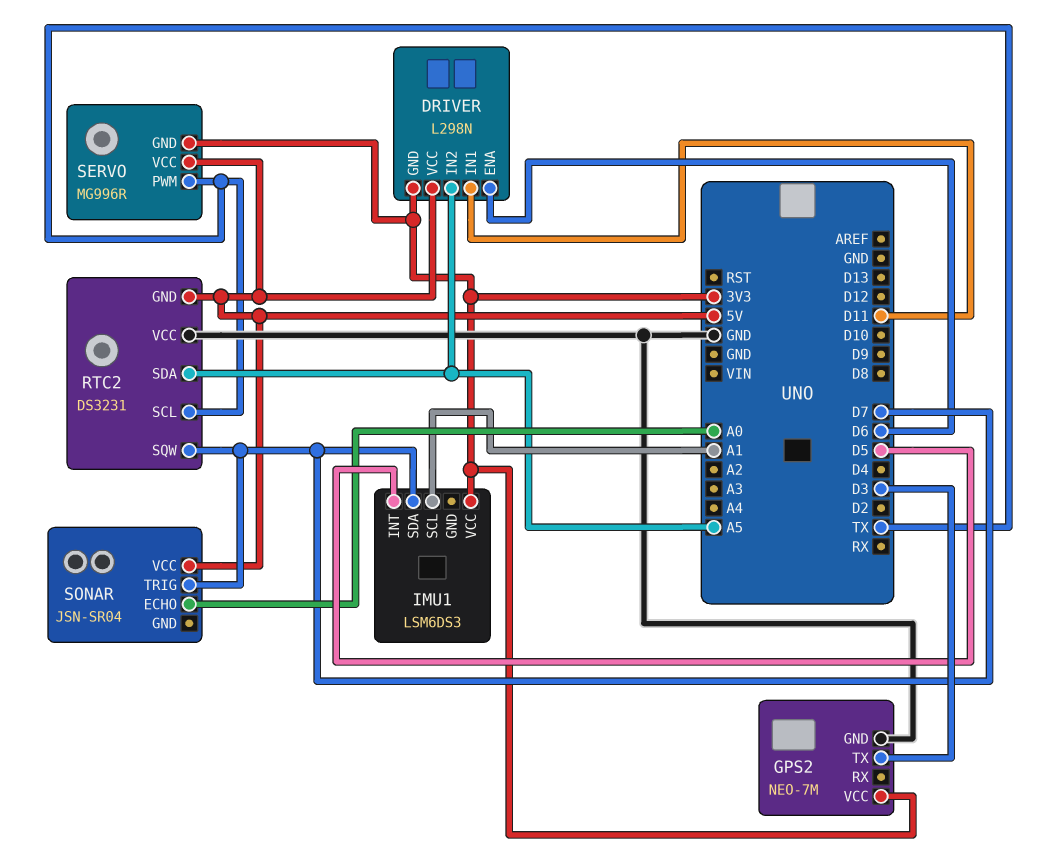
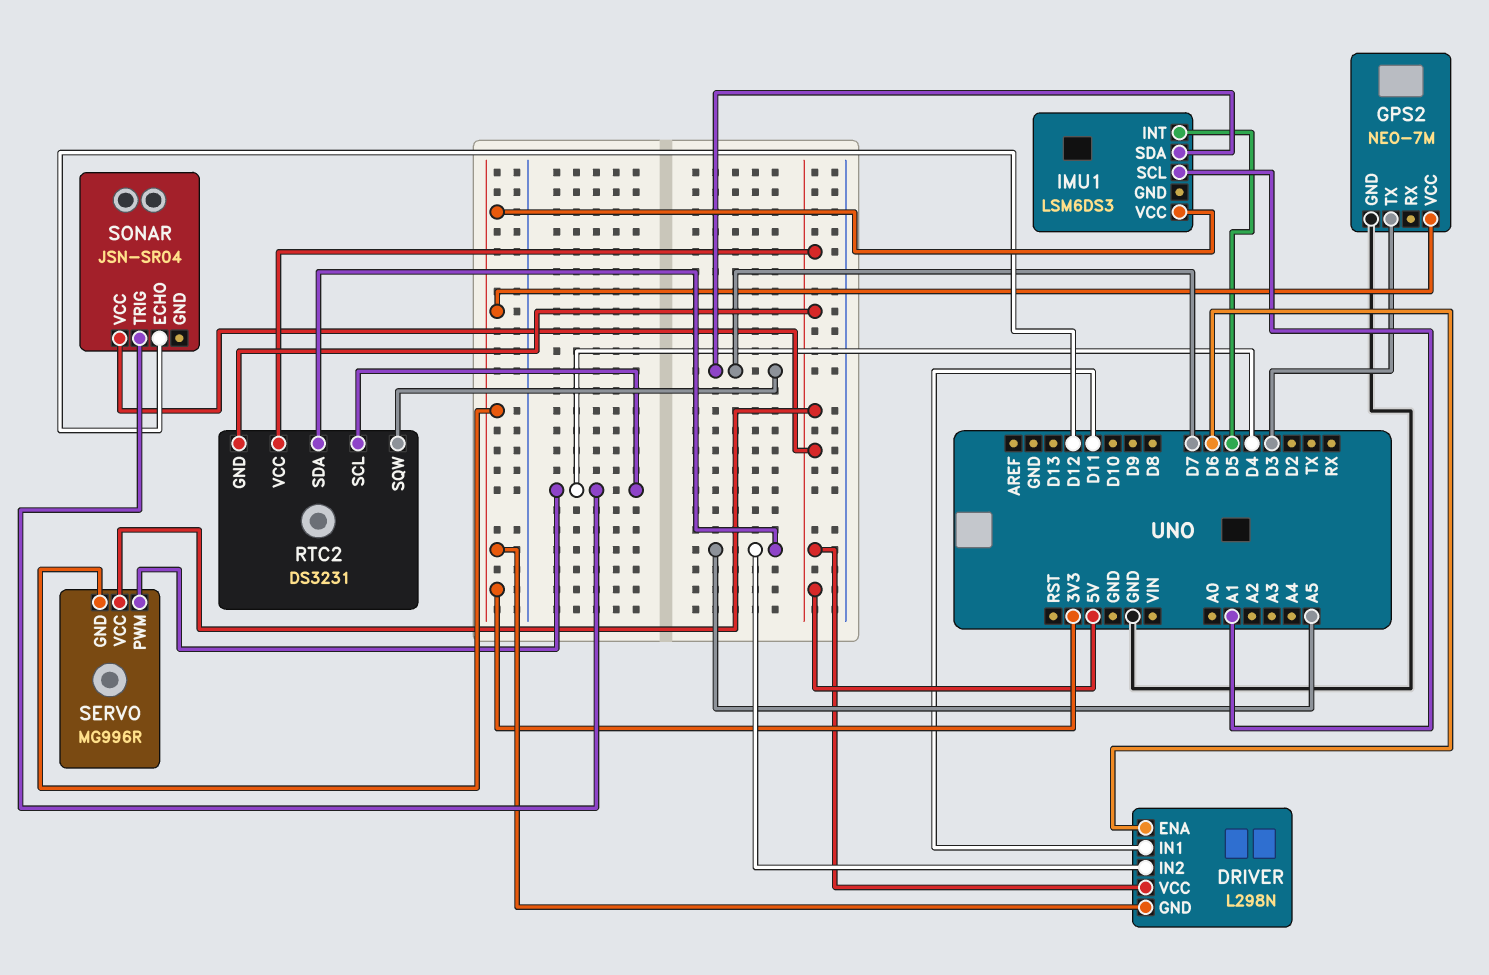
RTC2 pin SCL: TX -> D4
RTC2 pin VCC: GND -> 5V
SERVO pin PWM: TX -> D4
SONAR pin ECHO: A0 -> D12
SONAR pin TRIG: D7 -> D4

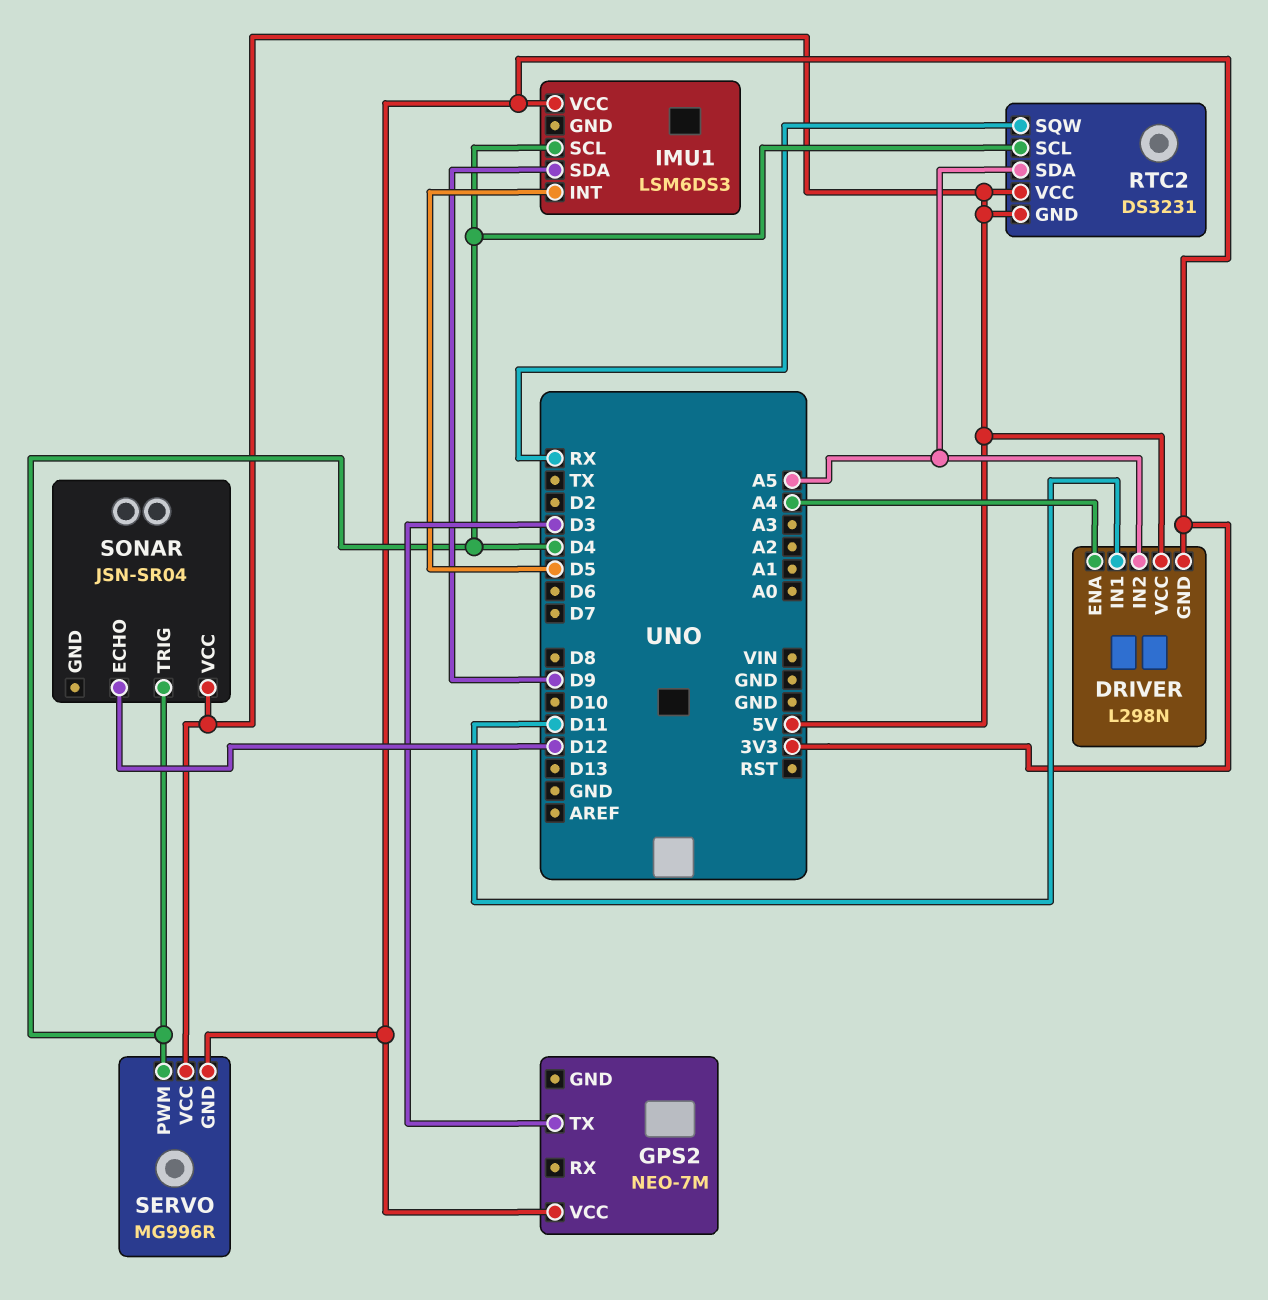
DRIVER pin ENA: D6 -> A4
GPS2 pin GND: GND -> none
IMU1 pin SCL: A1 -> D4
IMU1 pin SDA: D7 -> D9
RTC2 pin SQW: D7 -> RX

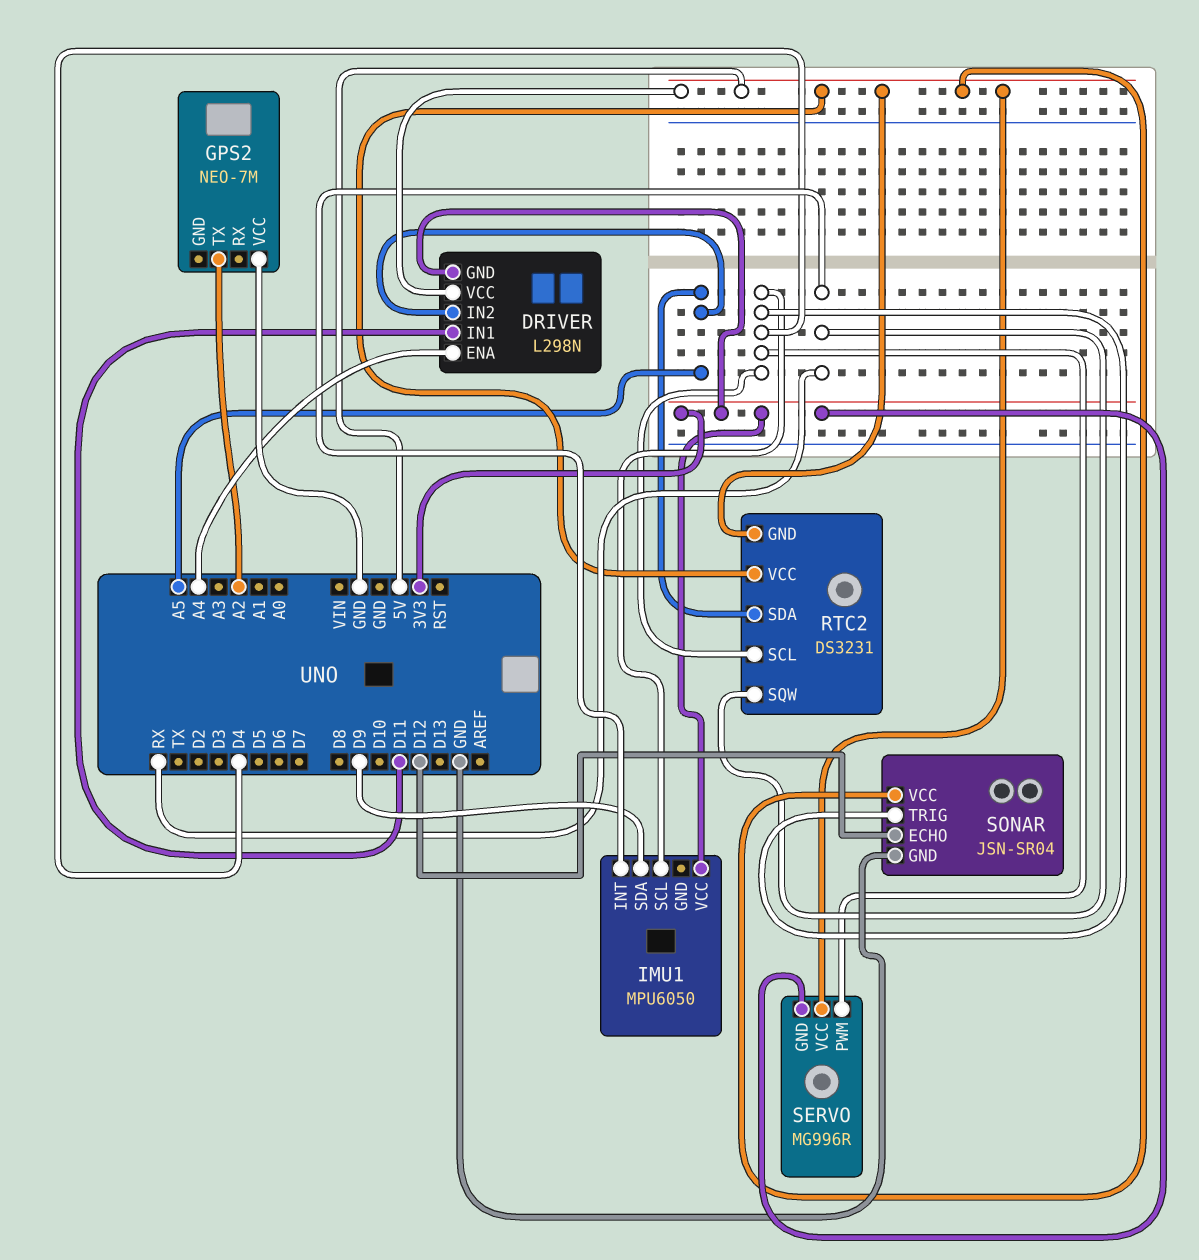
GPS2 pin TX: D3 -> A2
GPS2 pin VCC: 3V3 -> GND
IMU1: LSM6DS3 -> MPU6050
IMU1 pin INT: D5 -> RX
SONAR pin GND: none -> GND

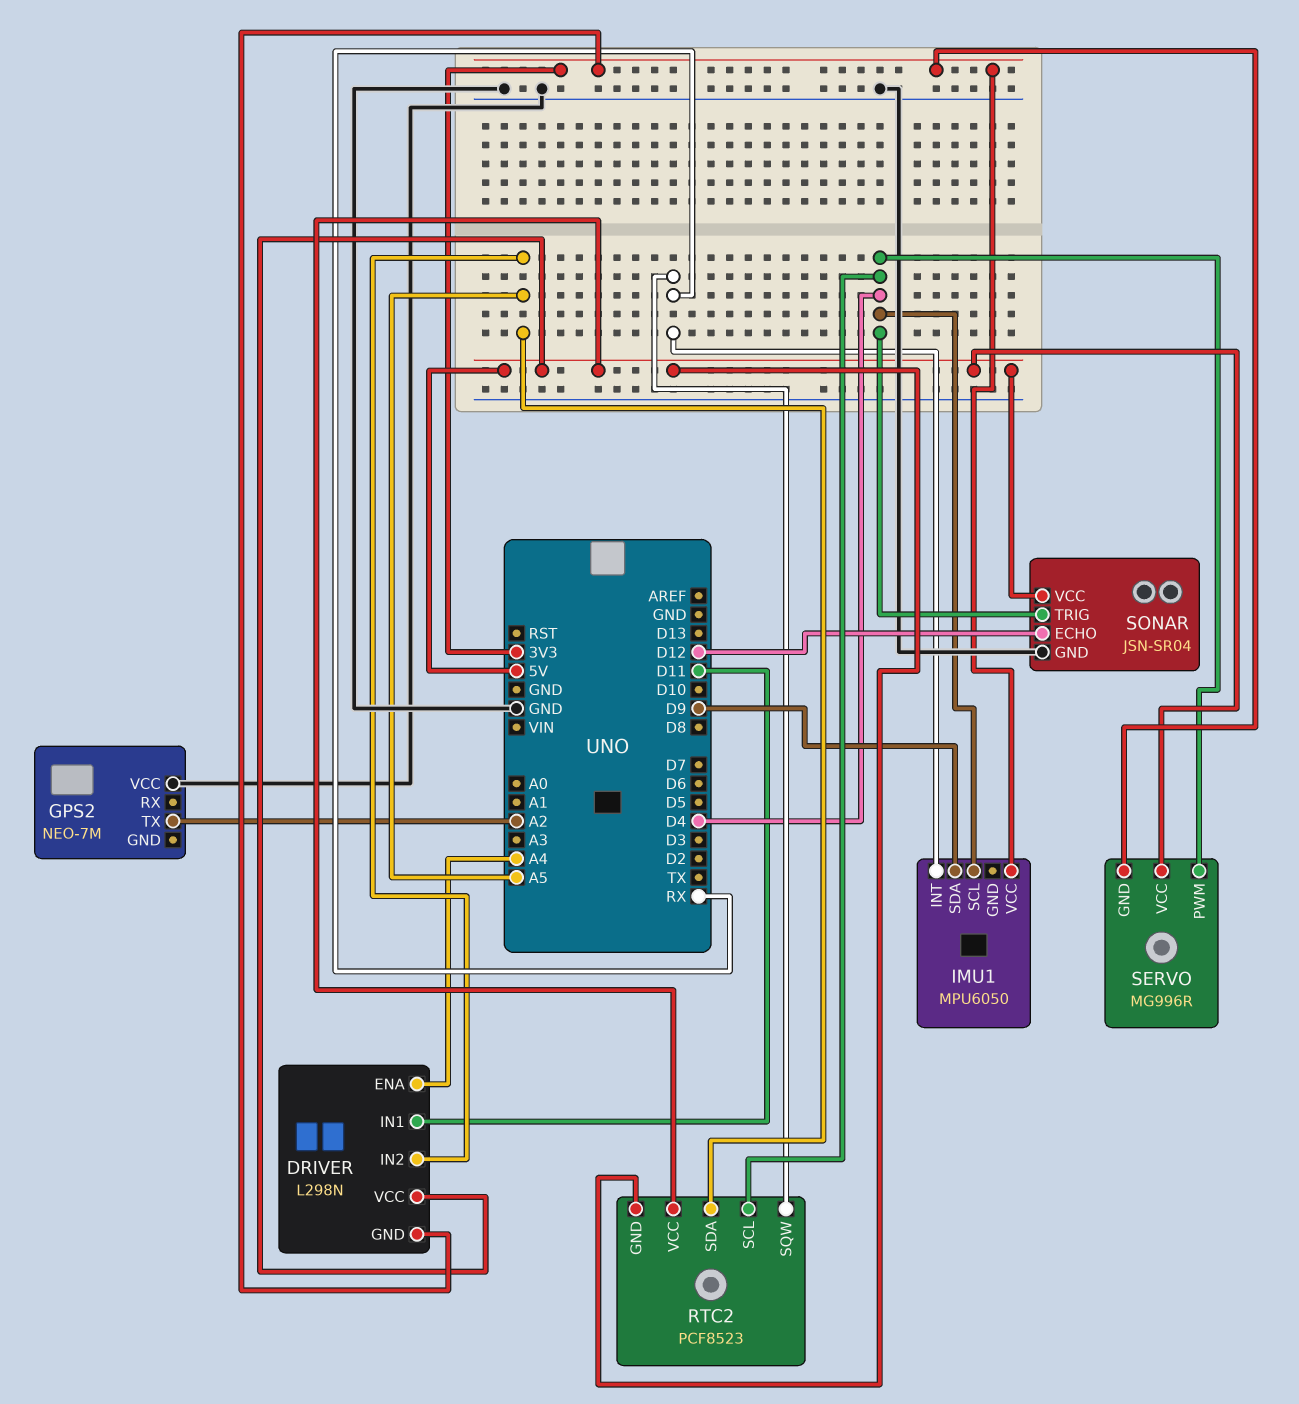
RTC2: DS3231 -> PCF8523

